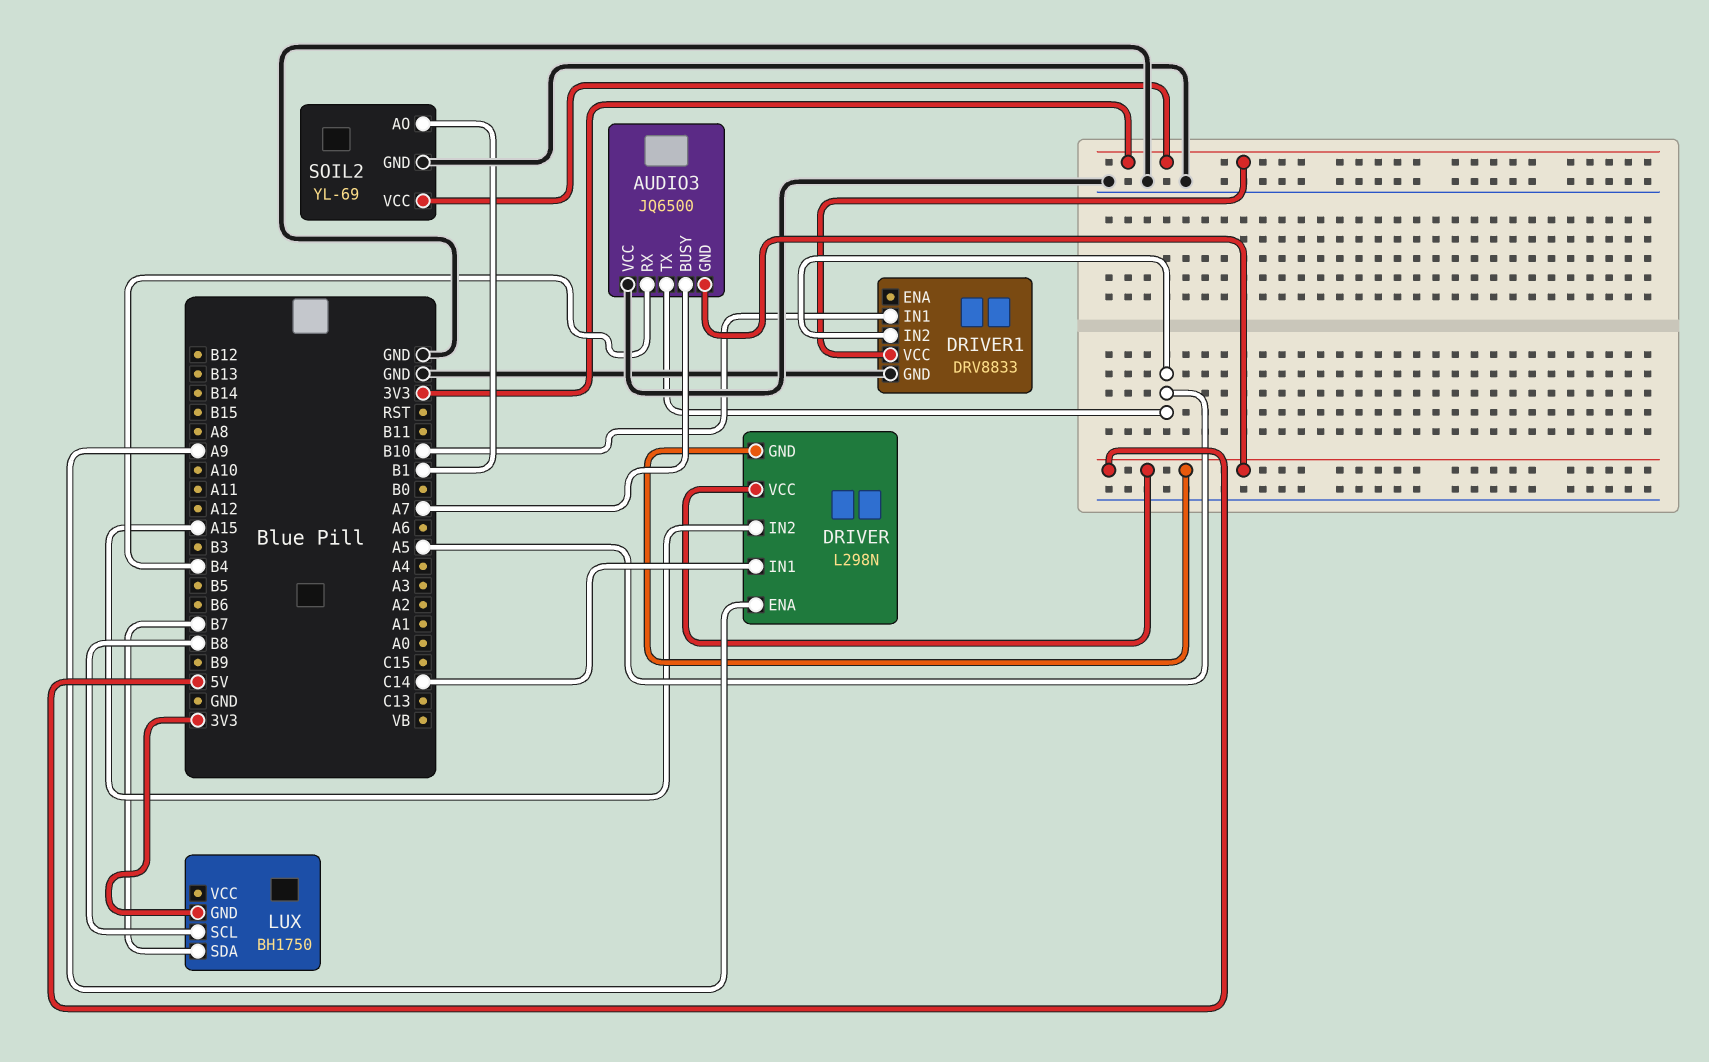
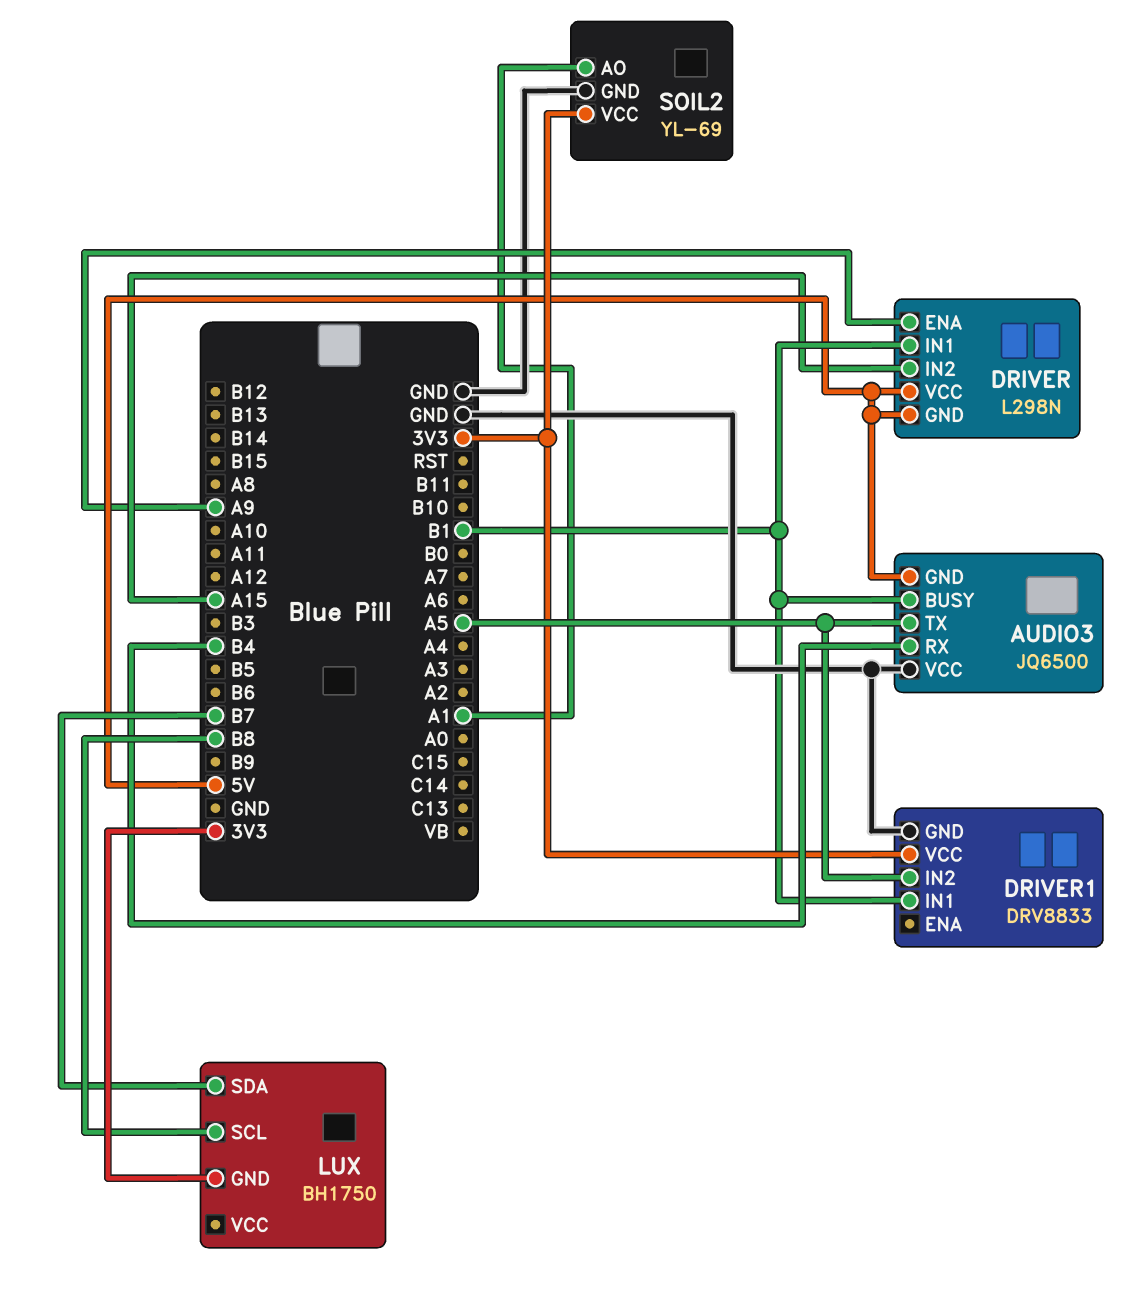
AUDIO3 pin BUSY: A7 -> B1
DRIVER pin IN1: C14 -> B1
DRIVER1 pin IN1: B10 -> B1
SOIL2 pin AO: B1 -> A1

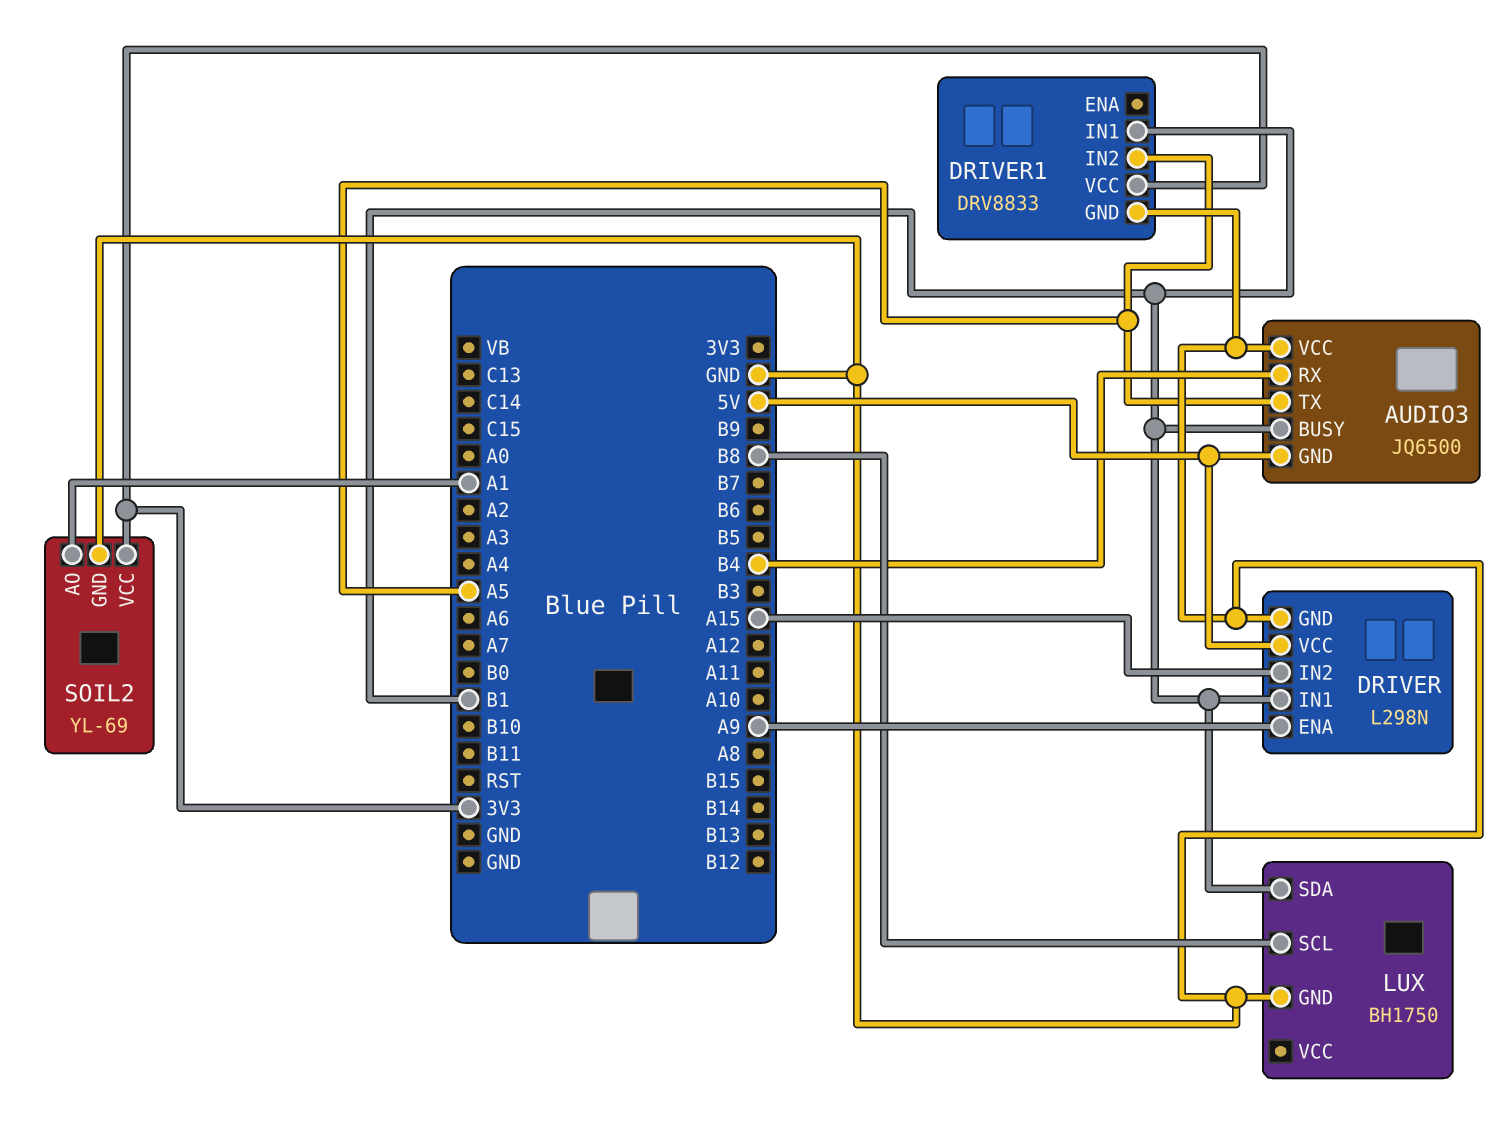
DRIVER pin GND: 5V -> GND
LUX pin GND: 3V3 -> GND
LUX pin SDA: B7 -> B1

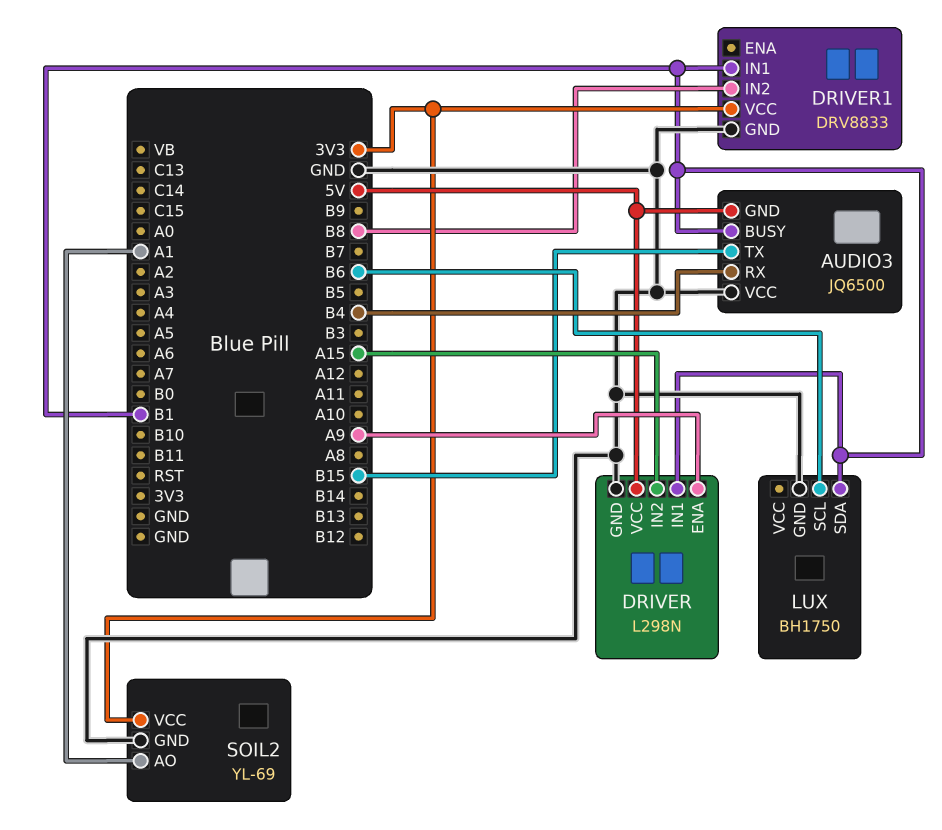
AUDIO3 pin TX: A5 -> B15
DRIVER1 pin IN2: A5 -> B8
LUX pin SCL: B8 -> B6

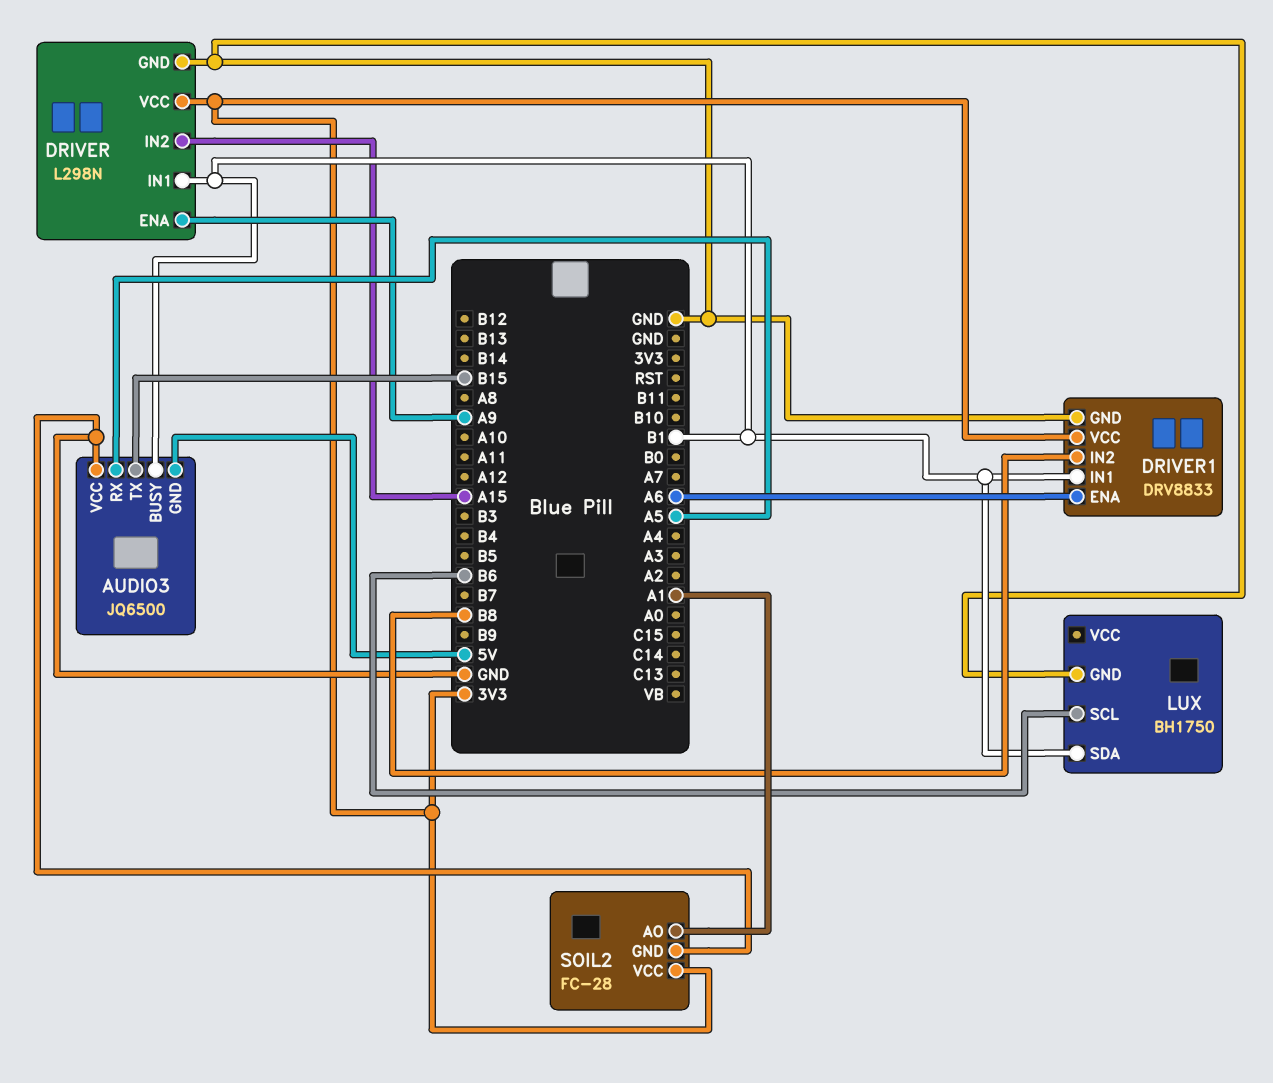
AUDIO3 pin RX: B4 -> A5
DRIVER pin VCC: 5V -> 3V3
DRIVER1 pin ENA: none -> A6
SOIL2: YL-69 -> FC-28

